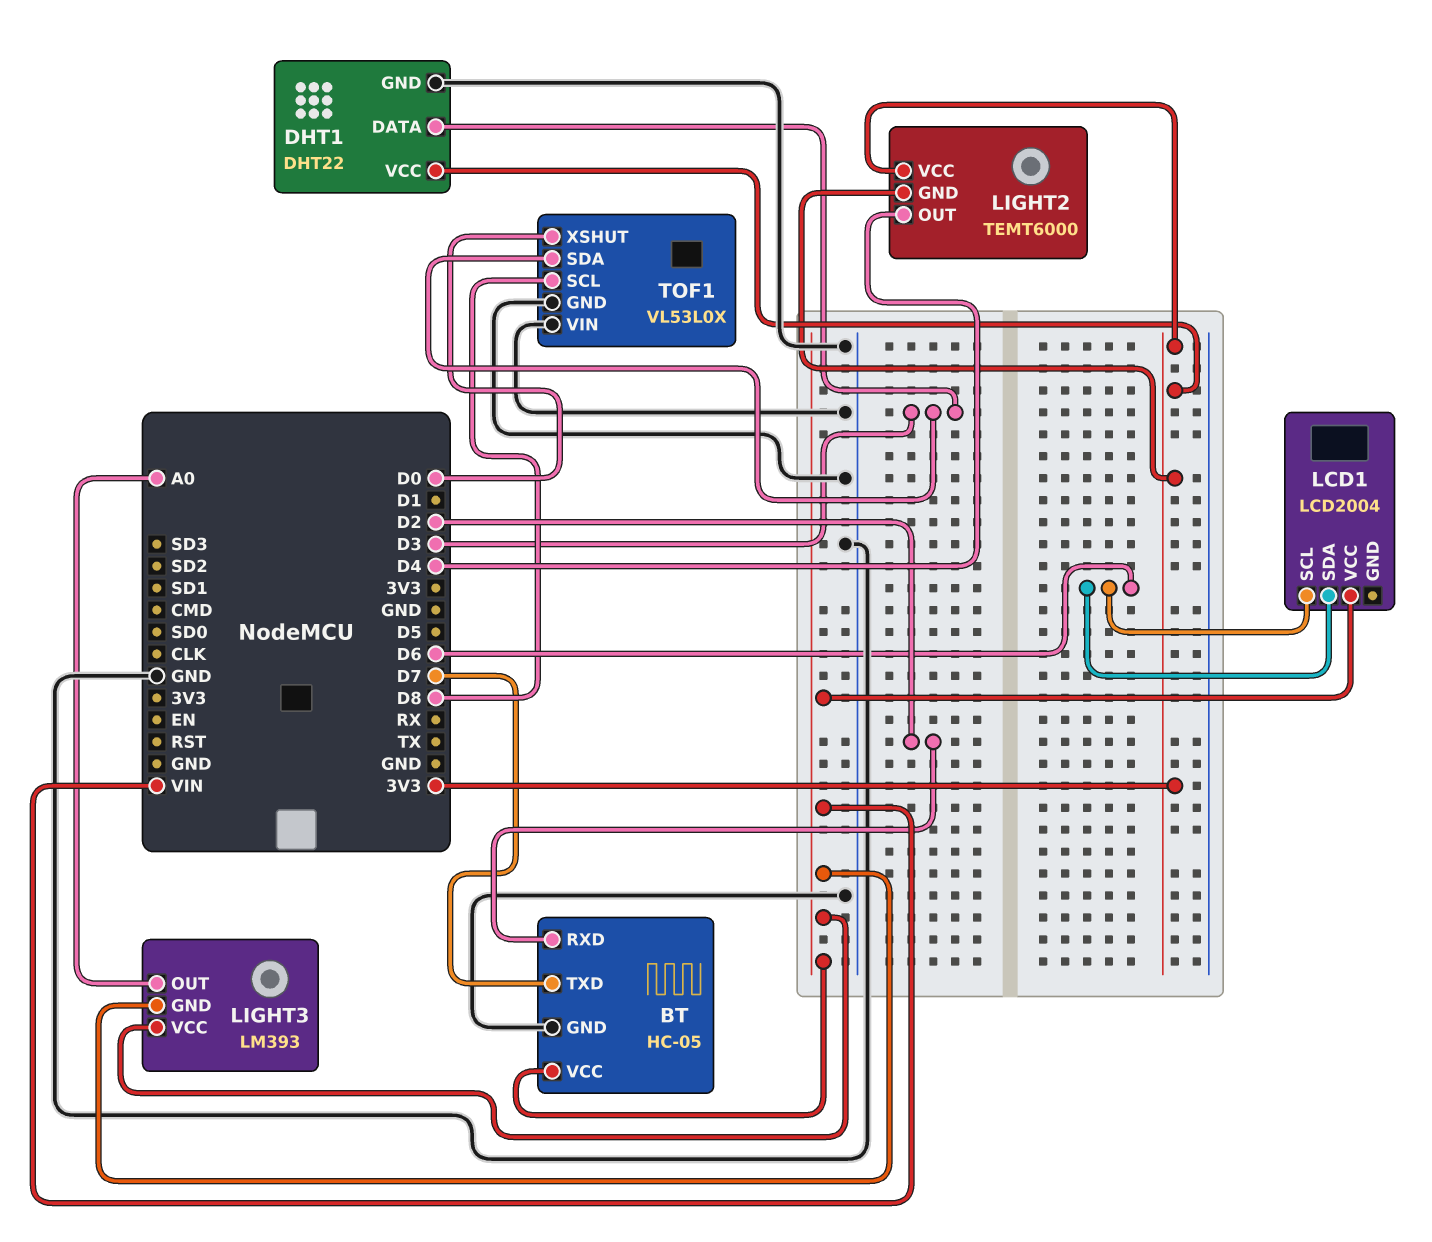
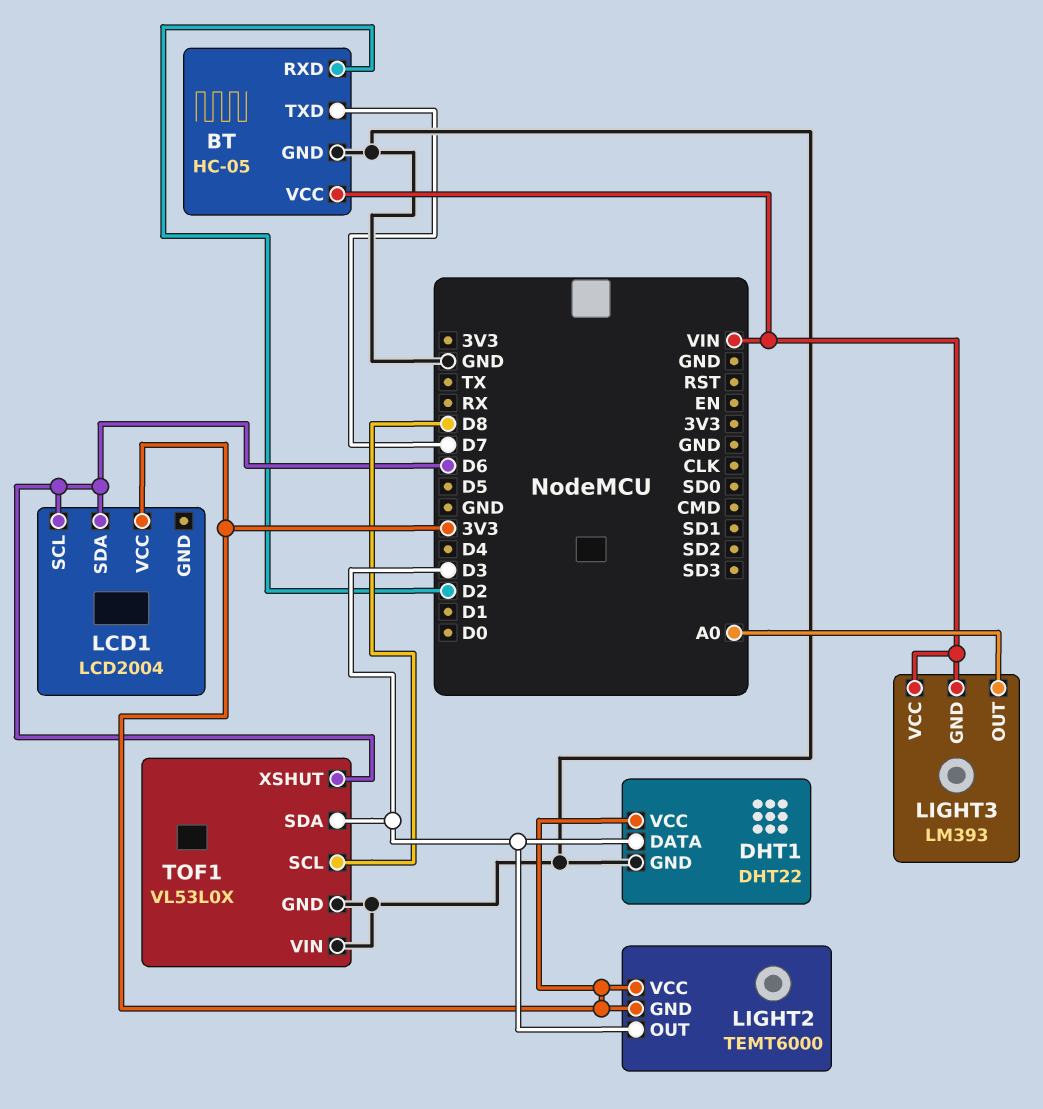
LCD1 pin VCC: VIN -> 3V3
LIGHT2 pin OUT: D4 -> D3
TOF1 pin XSHUT: D0 -> D6

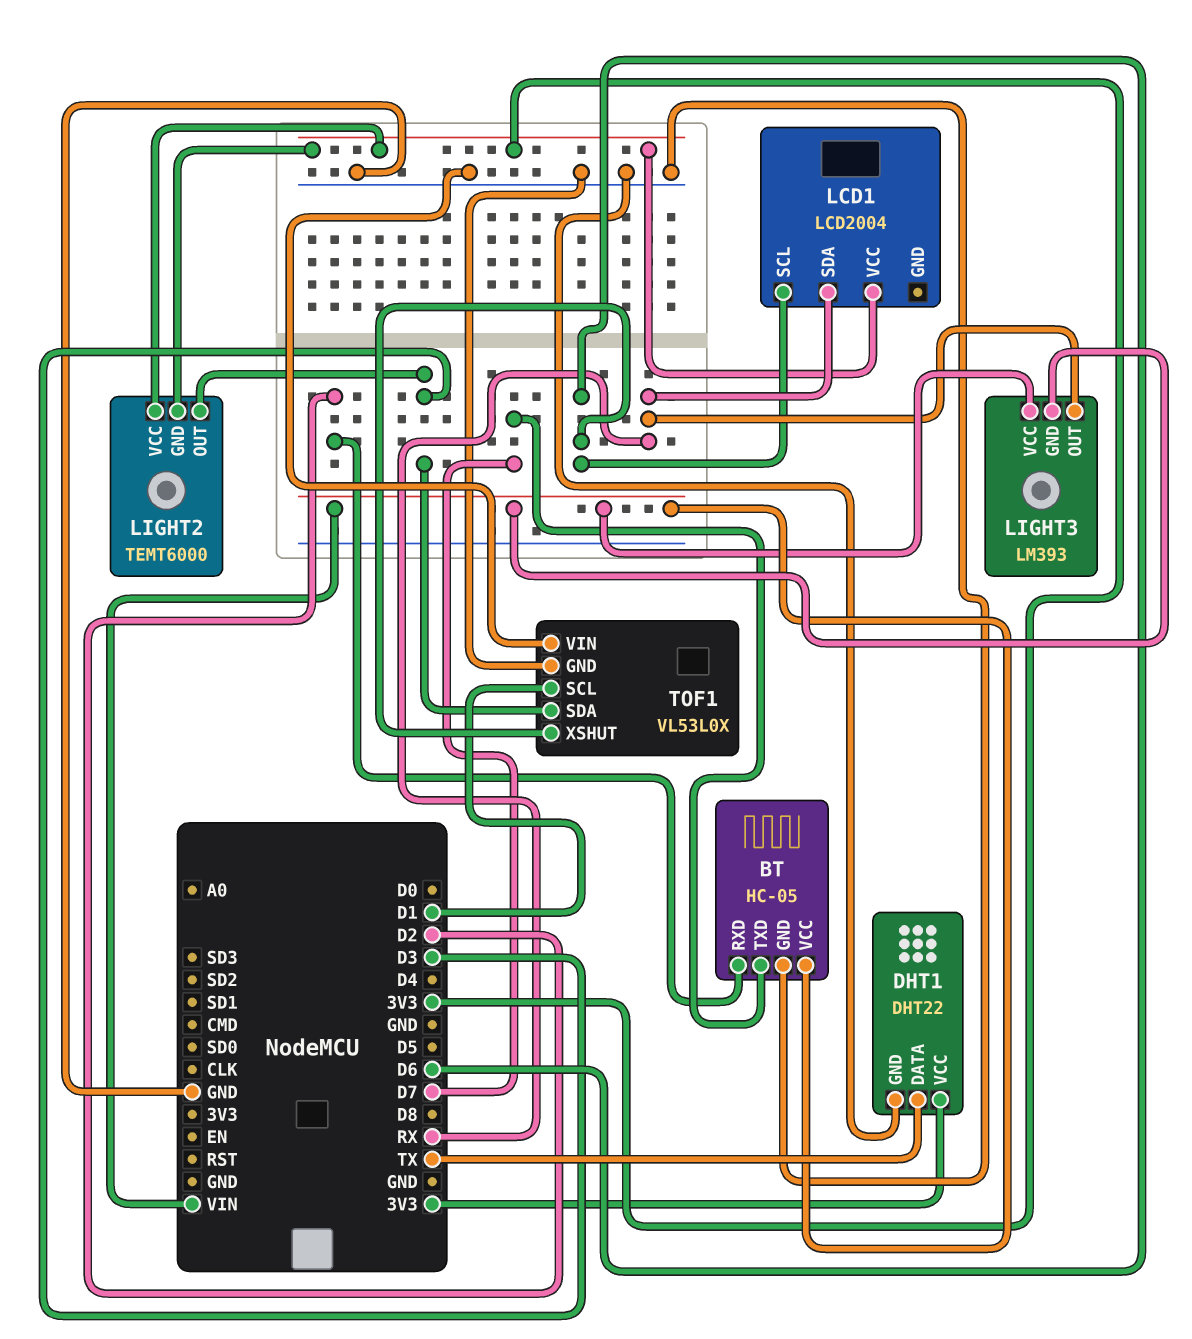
DHT1 pin DATA: D3 -> TX
LCD1 pin SDA: D6 -> RX
LIGHT3 pin OUT: A0 -> RX
TOF1 pin SCL: D8 -> D1

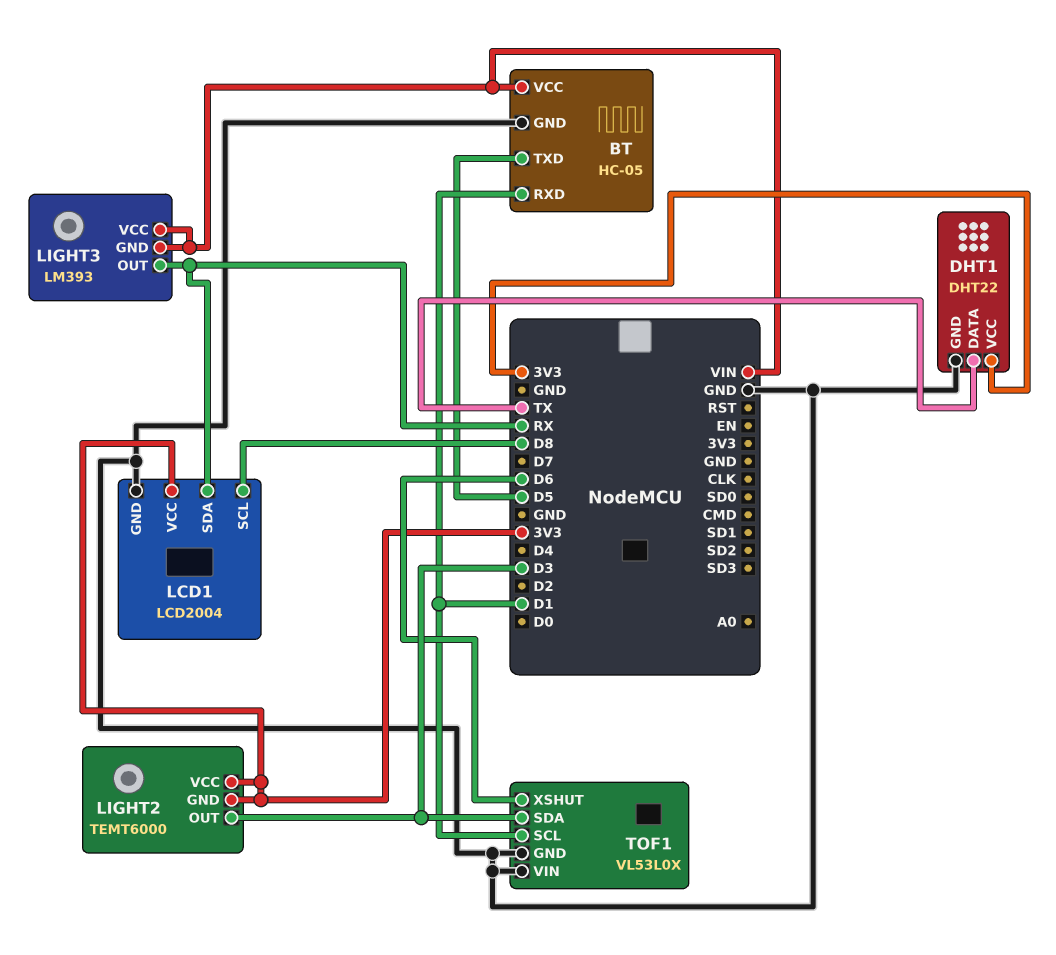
BT pin RXD: D2 -> D1
BT pin TXD: D7 -> D5
LCD1 pin GND: none -> GND
LCD1 pin SCL: D6 -> D8

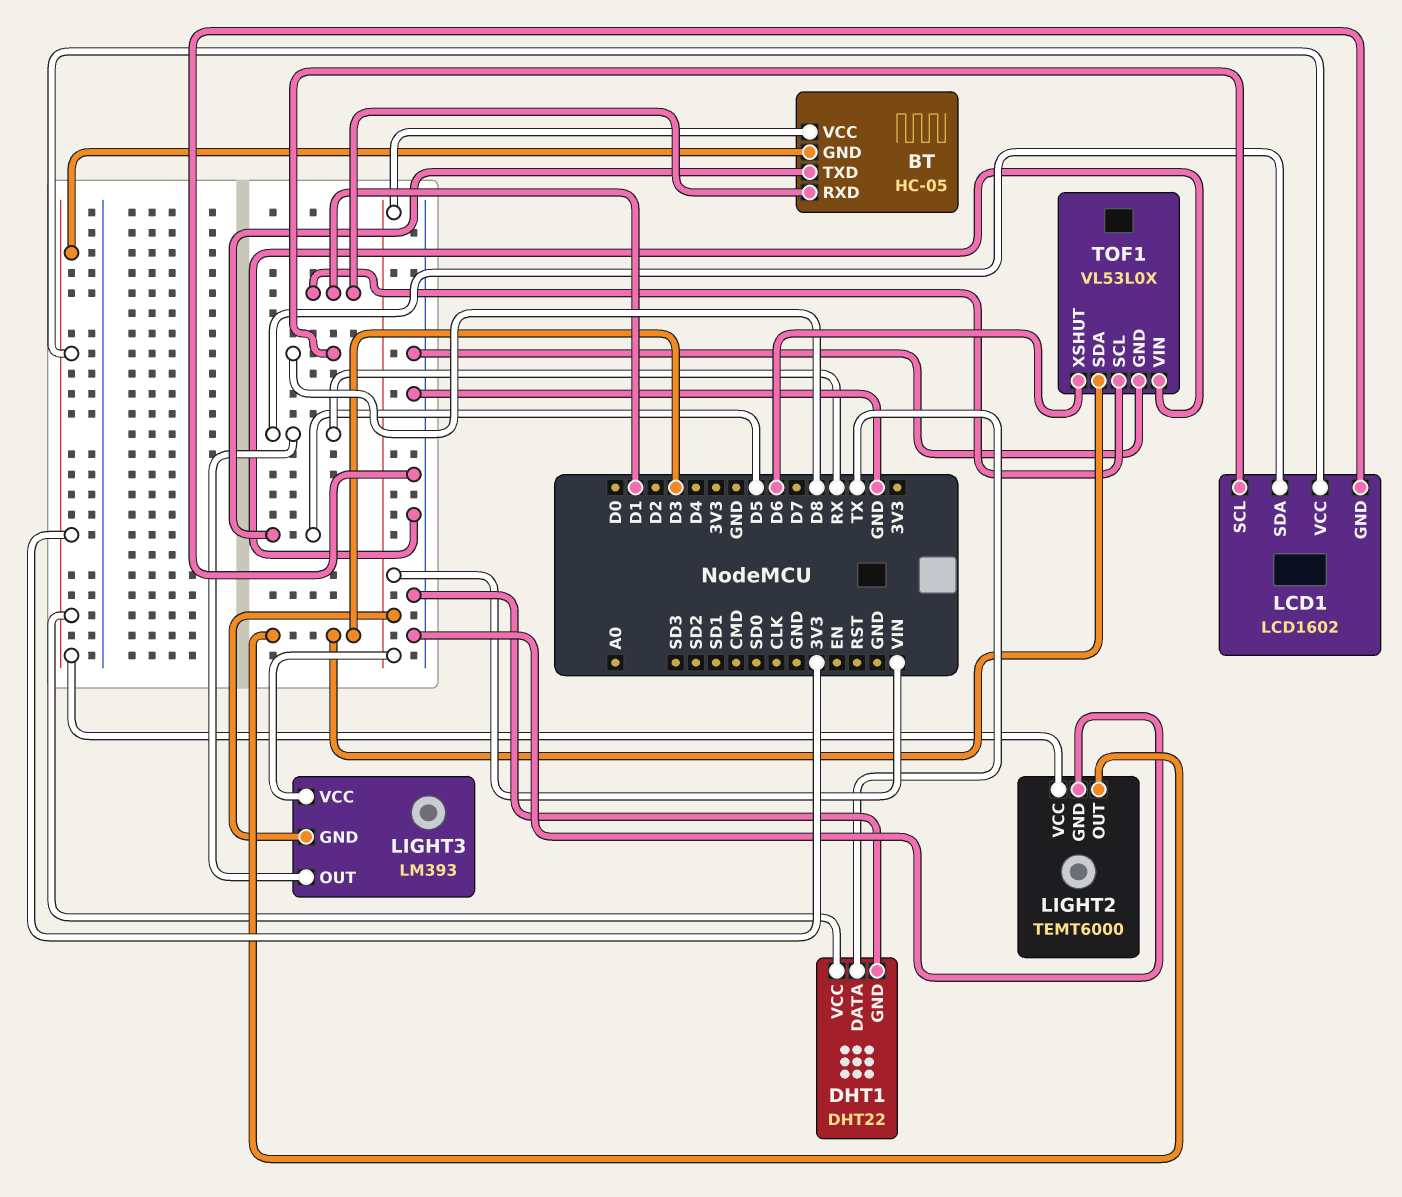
BT pin GND: GND -> 3V3
LCD1: LCD2004 -> LCD1602
LIGHT2 pin GND: 3V3 -> GND

